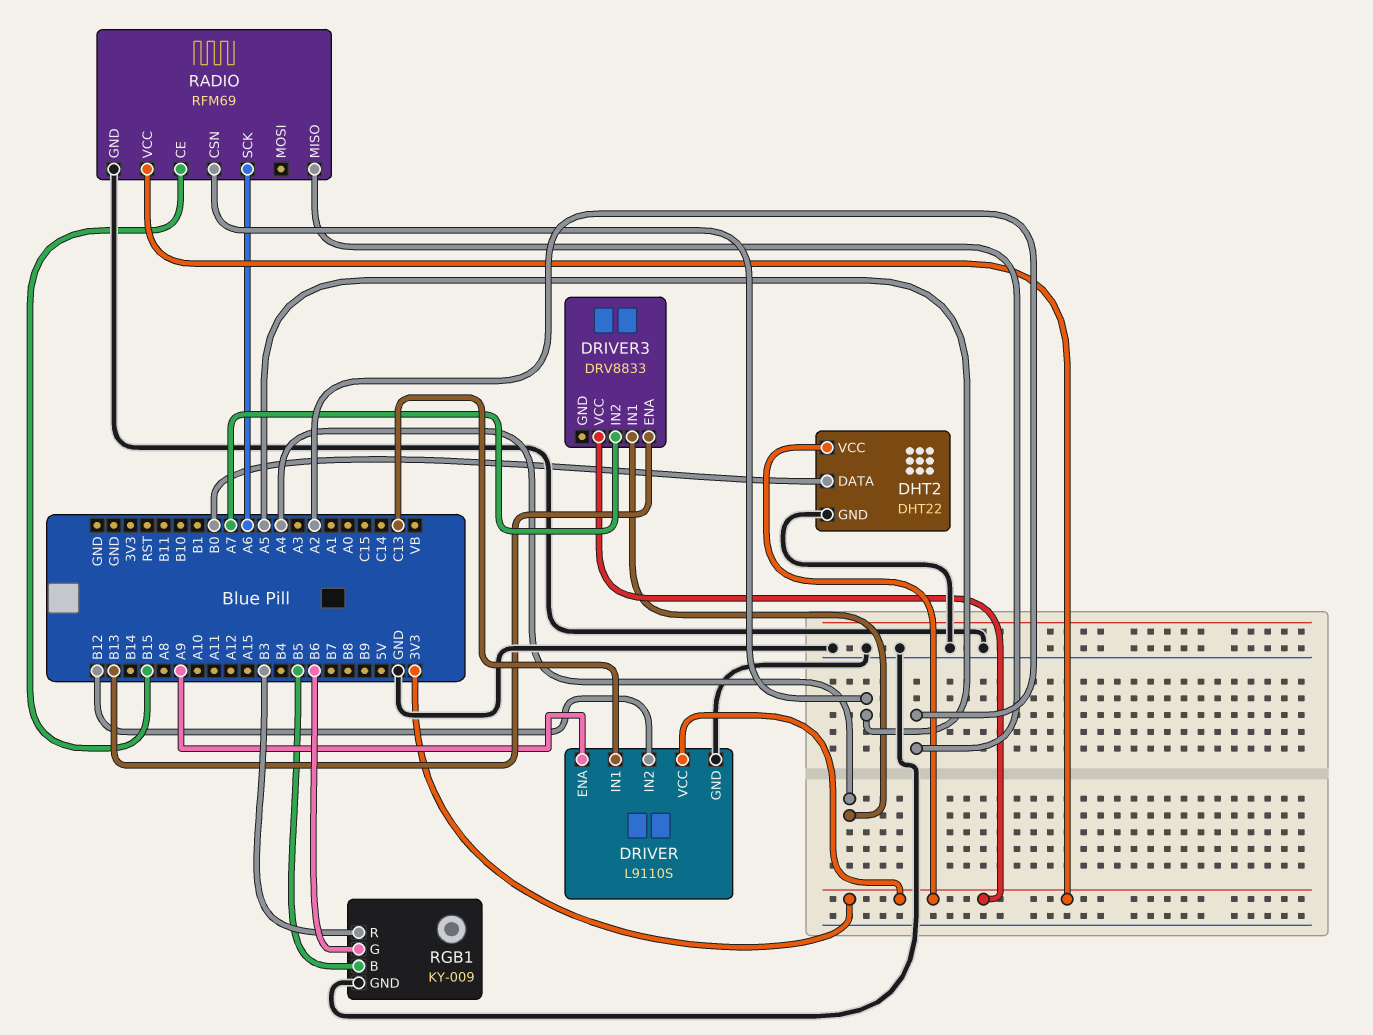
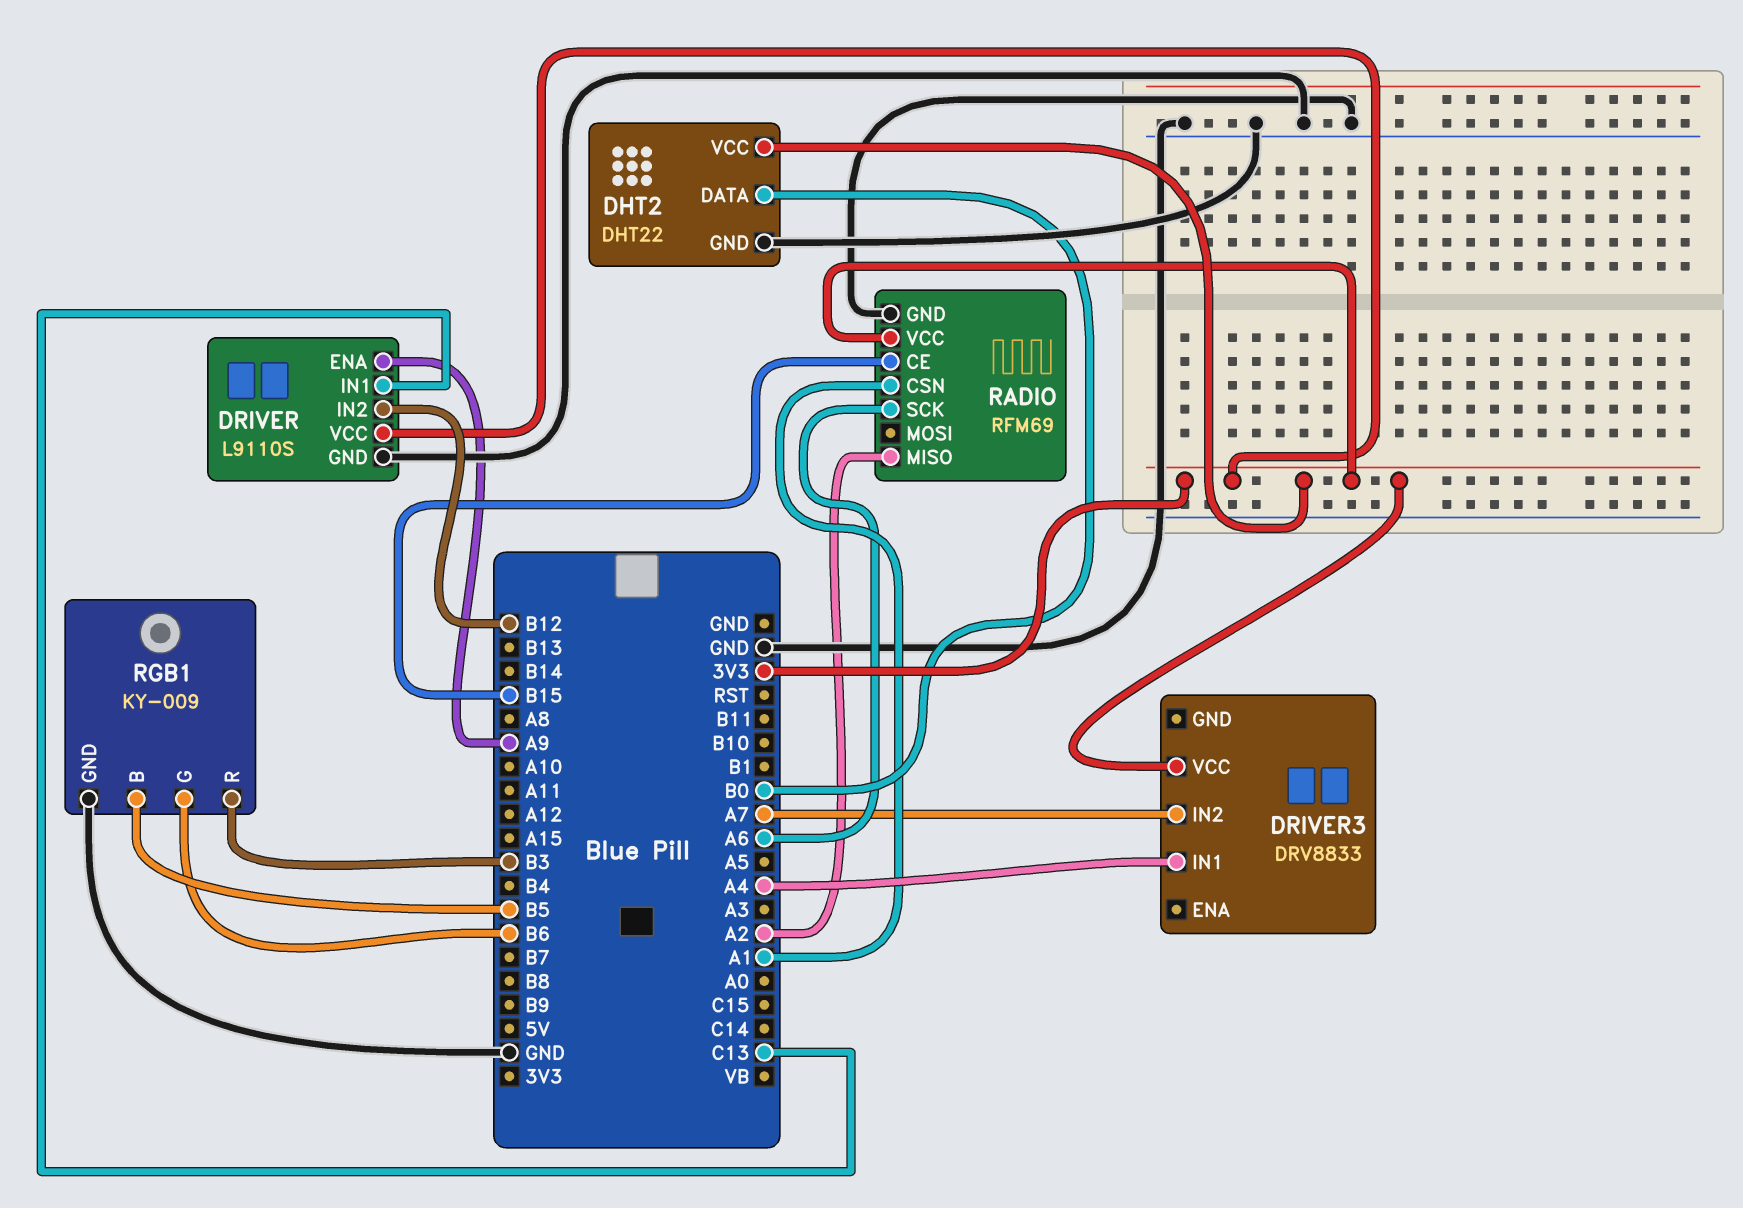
DRIVER3 pin ENA: B13 -> none
RADIO pin CSN: A5 -> A1

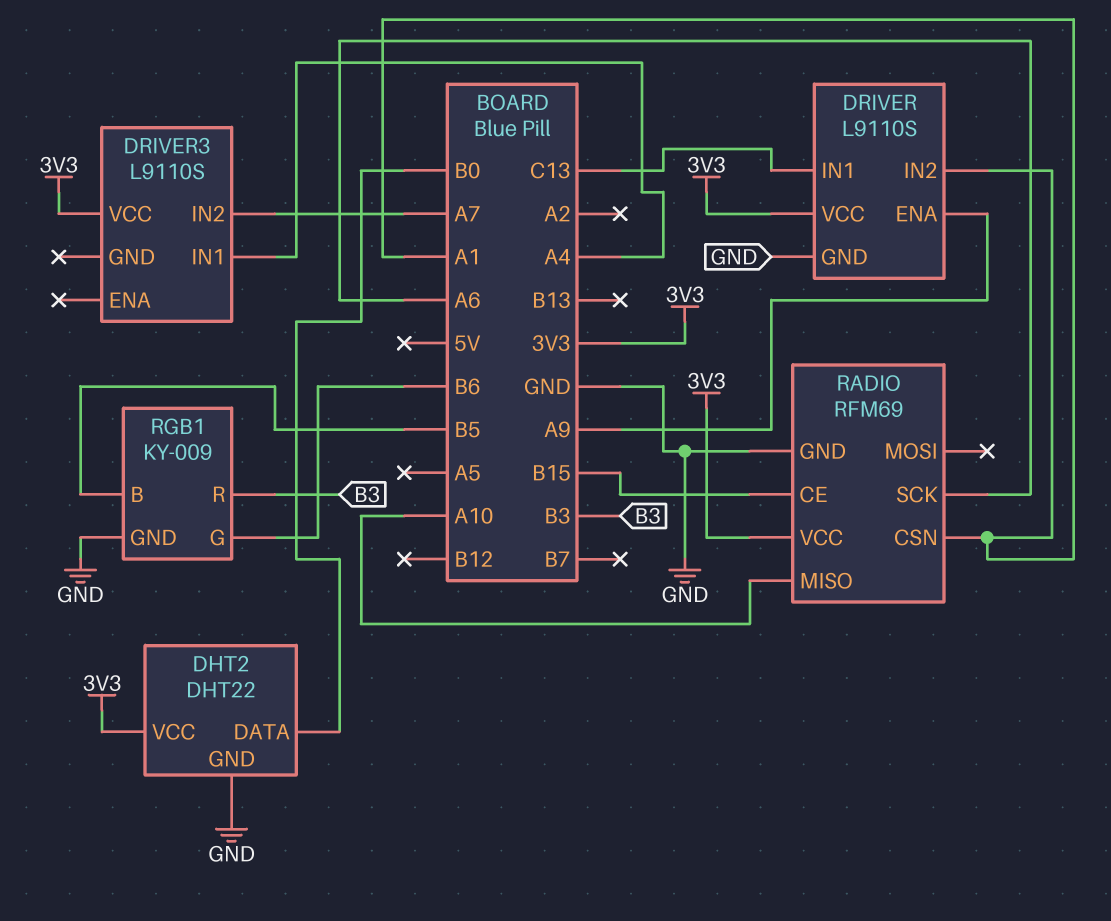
DRIVER pin IN2: B12 -> A1
DRIVER3: DRV8833 -> L9110S
RADIO pin MISO: A2 -> A10

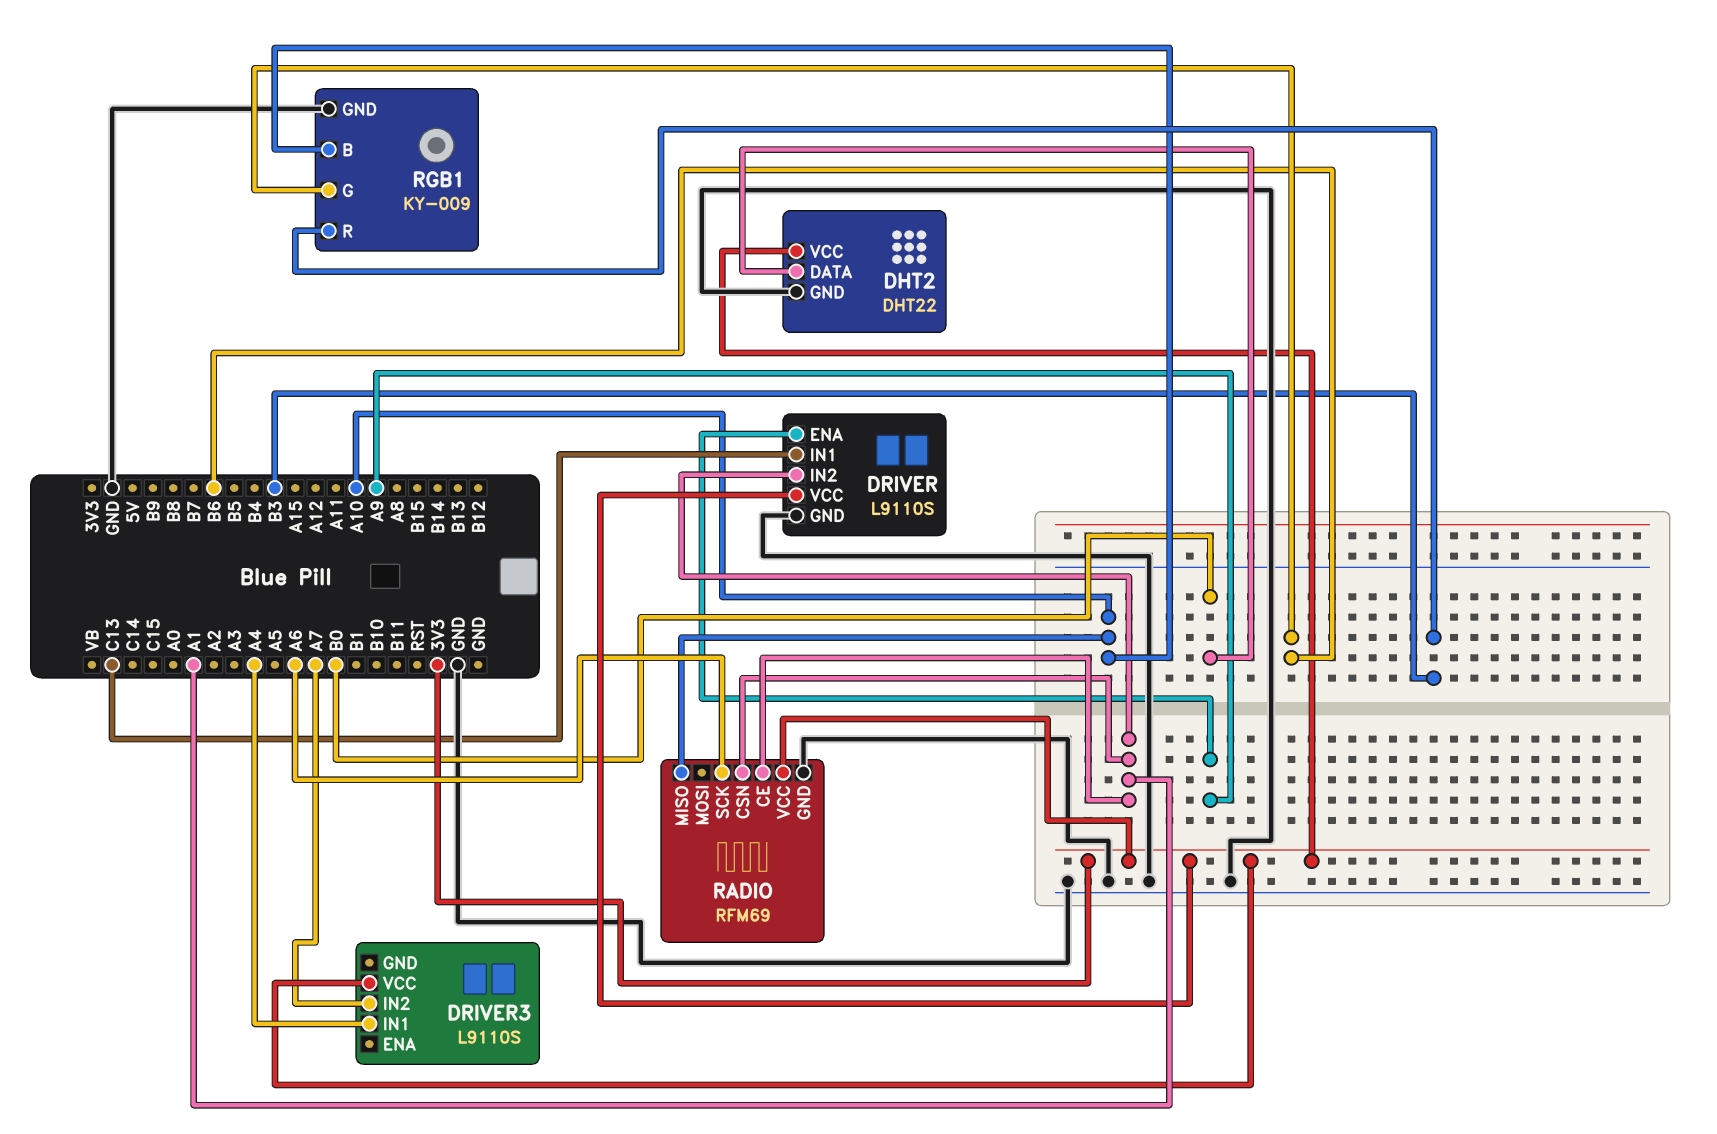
RADIO pin CE: B15 -> A1
RGB1 pin B: B5 -> A10

